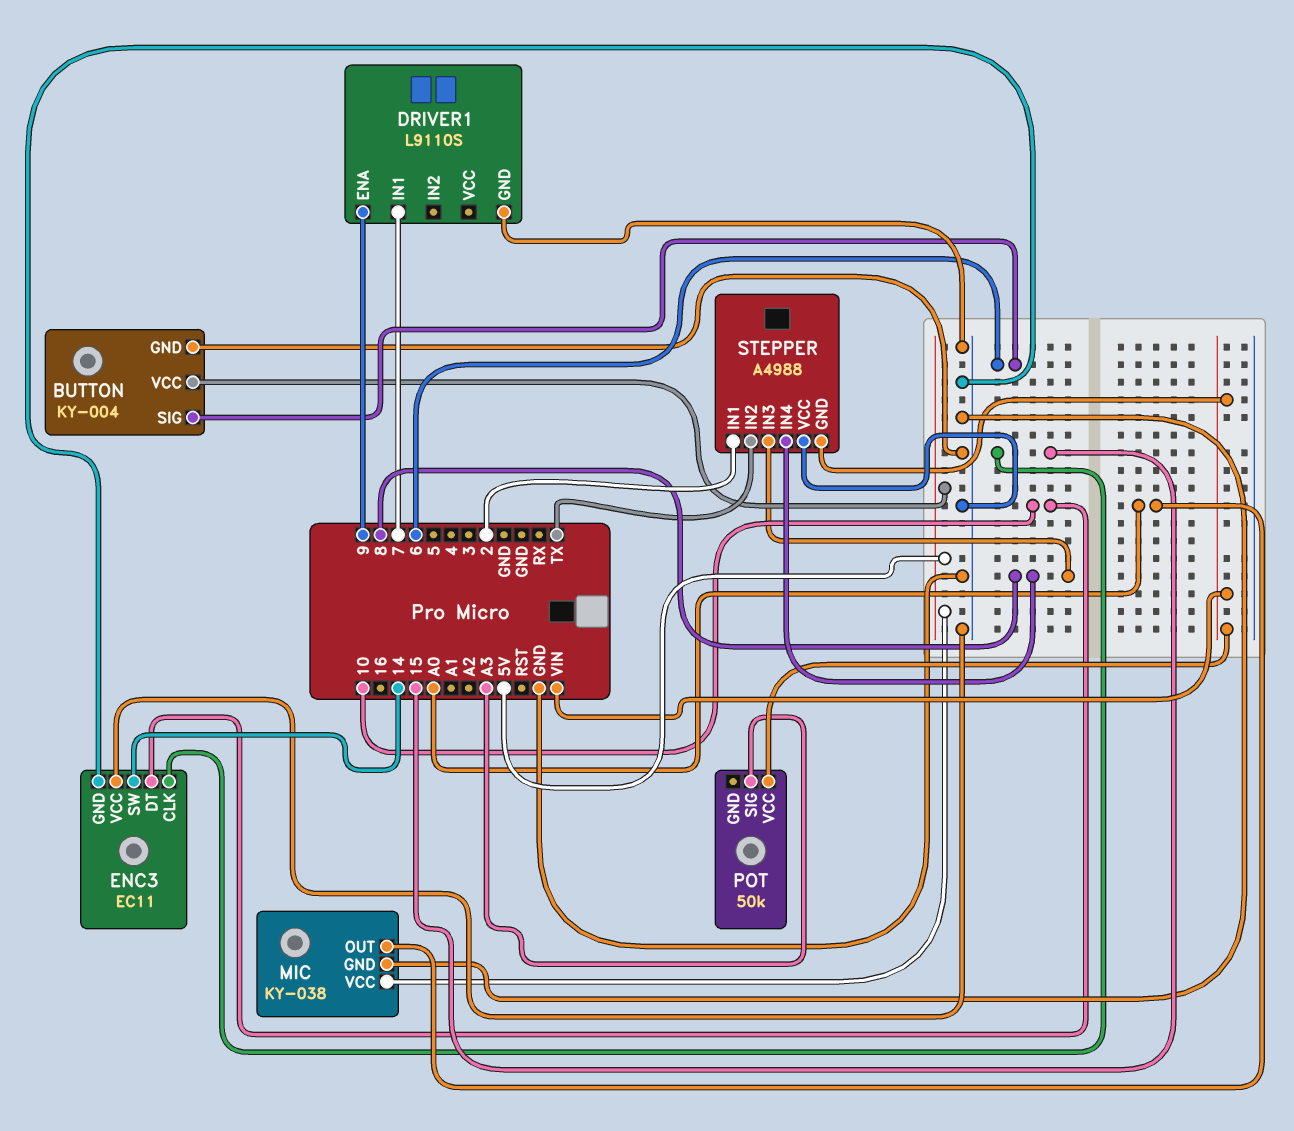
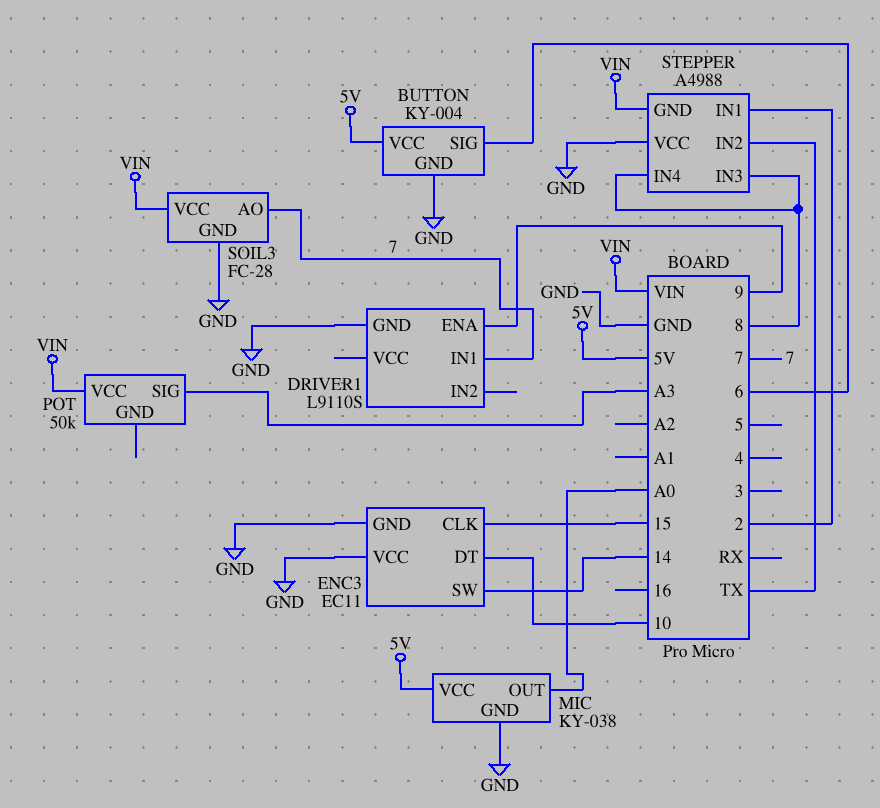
SOIL3: none -> FC-28
SOIL3 pin AO: none -> 7
SOIL3 pin GND: none -> GND
SOIL3 pin VCC: none -> VIN

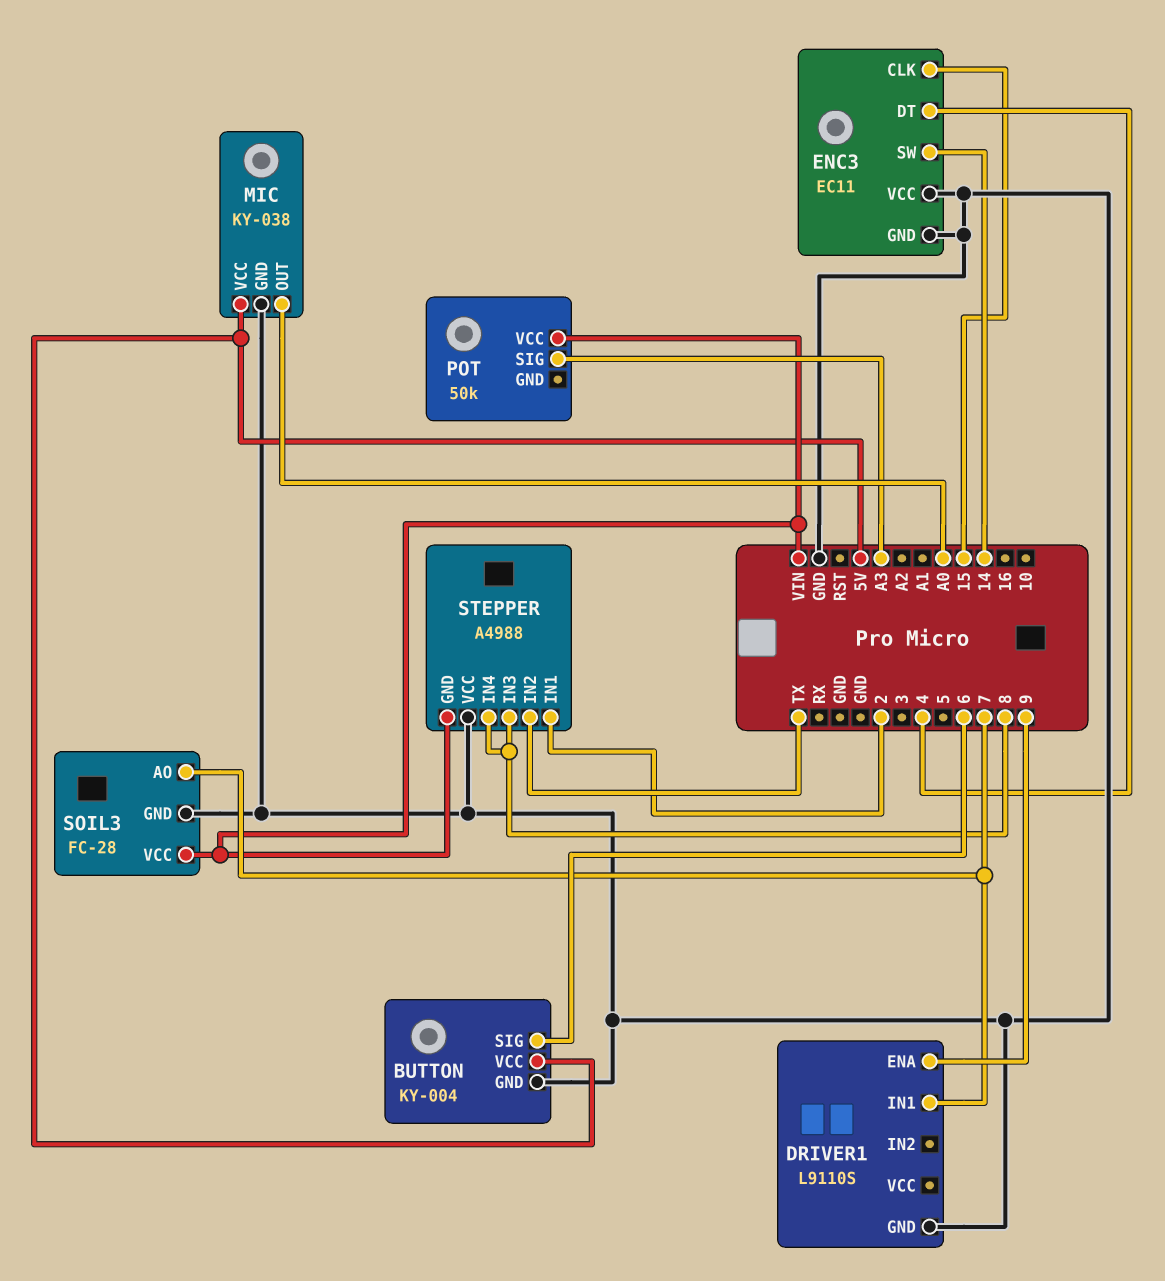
ENC3 pin DT: 10 -> 4

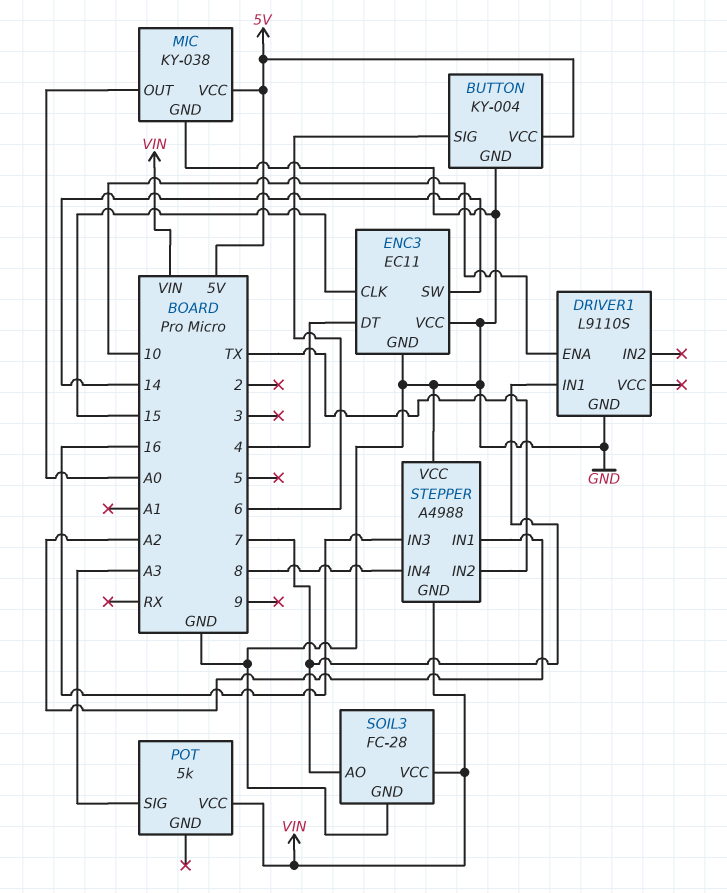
DRIVER1 pin ENA: 9 -> 10
POT: 50k -> 5k
STEPPER pin IN1: 2 -> A2
STEPPER pin IN3: 8 -> 16

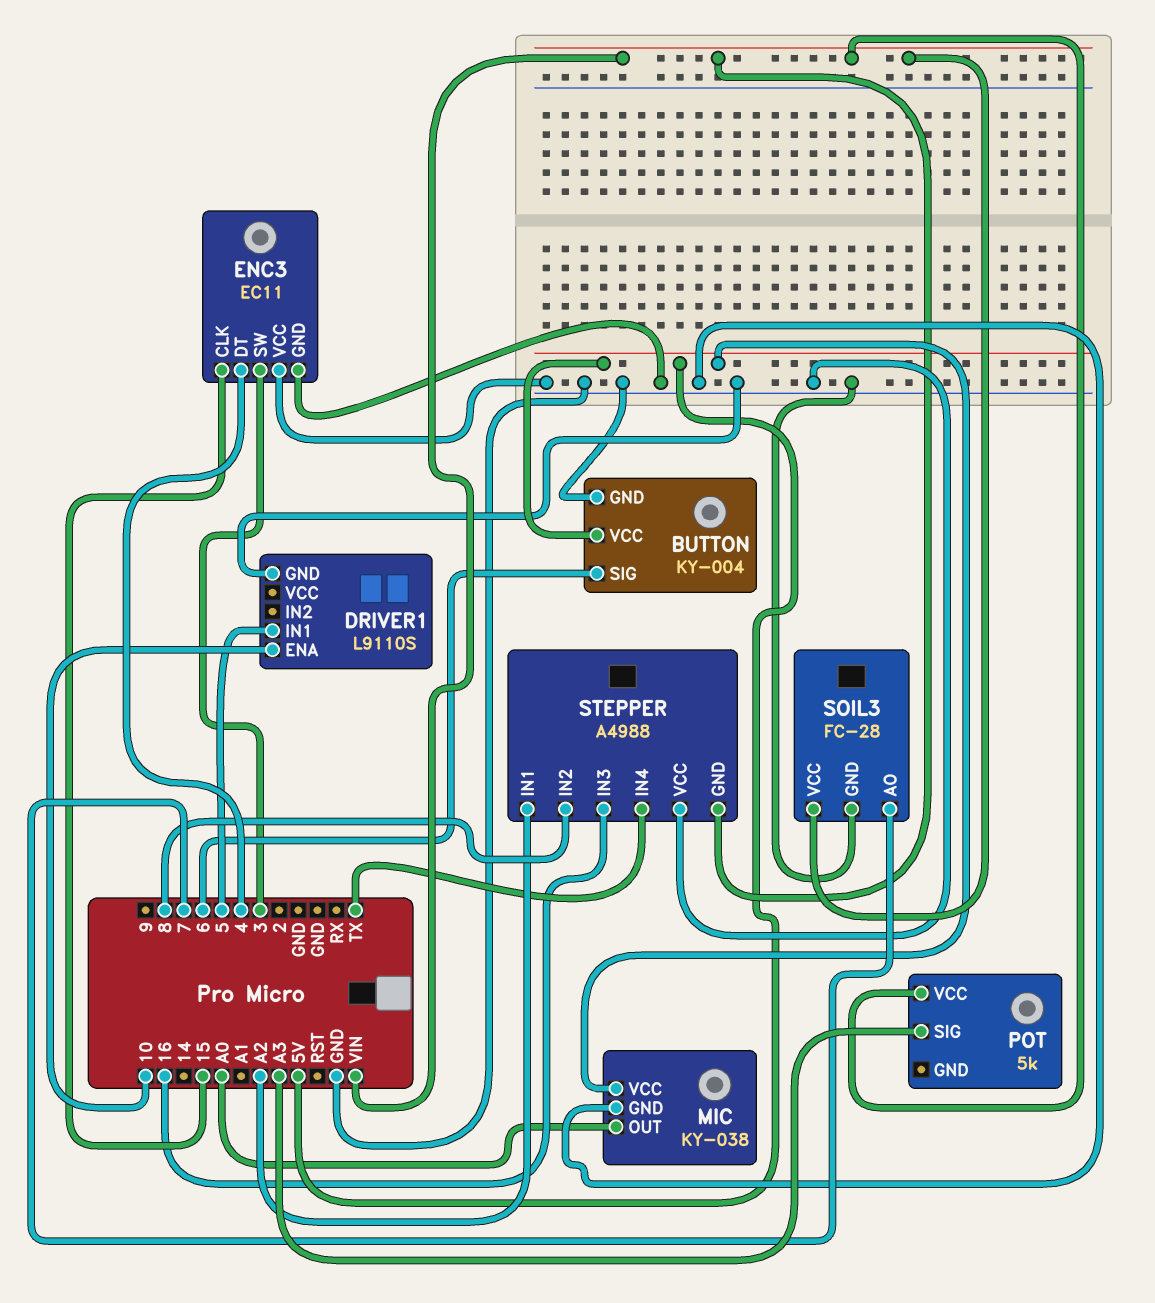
DRIVER1 pin IN1: 7 -> 5
ENC3 pin SW: 14 -> 3
STEPPER pin IN2: TX -> 8
STEPPER pin IN4: 8 -> TX

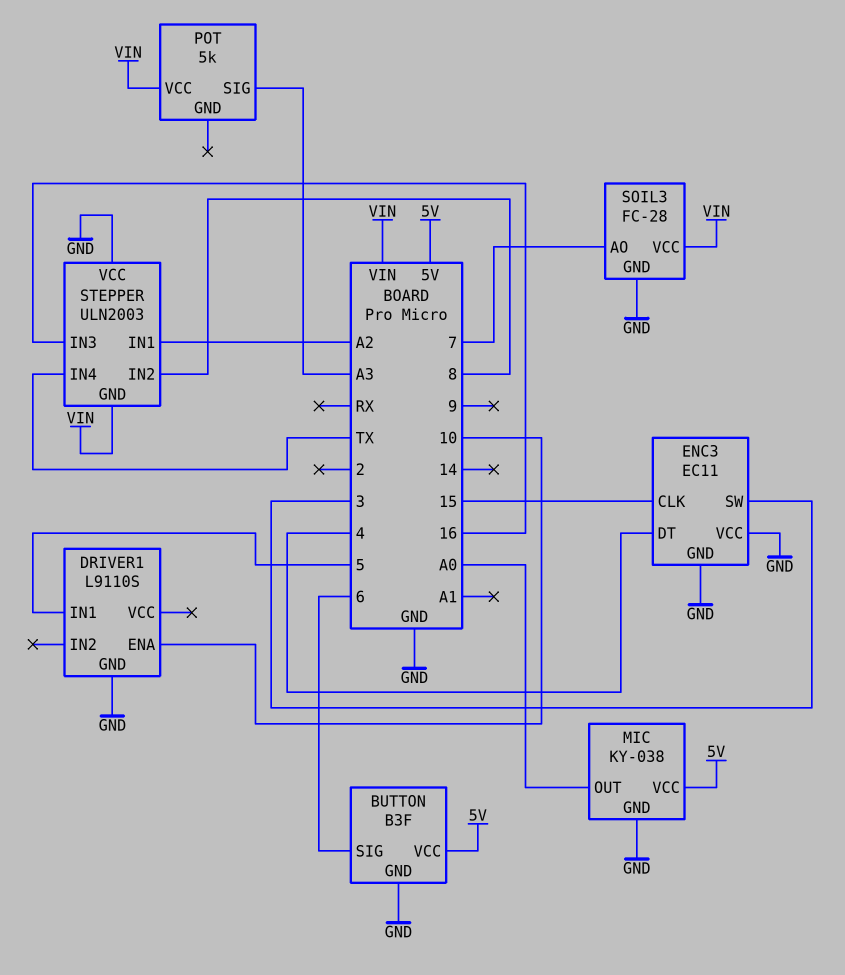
BUTTON: KY-004 -> B3F
STEPPER: A4988 -> ULN2003

